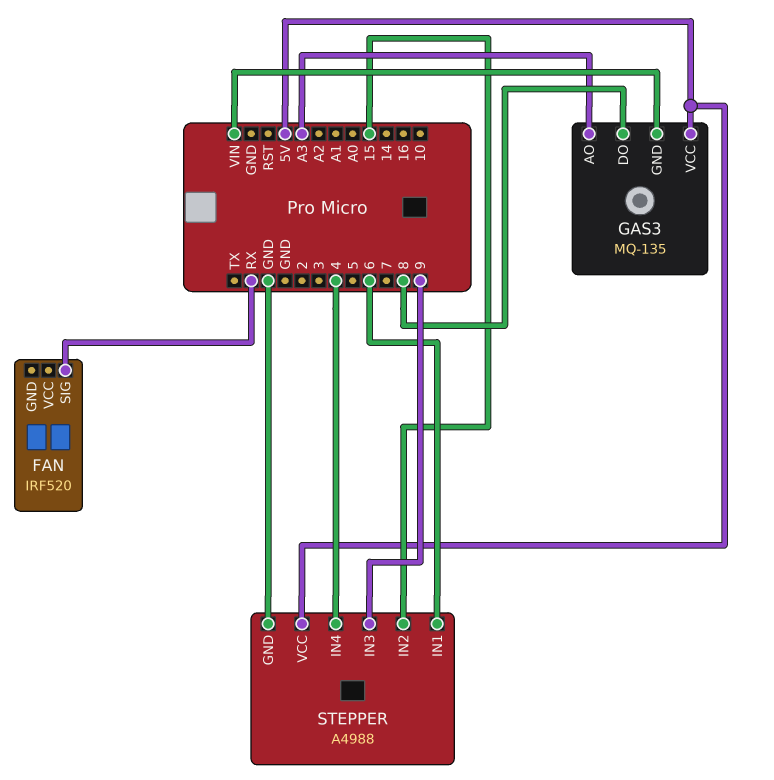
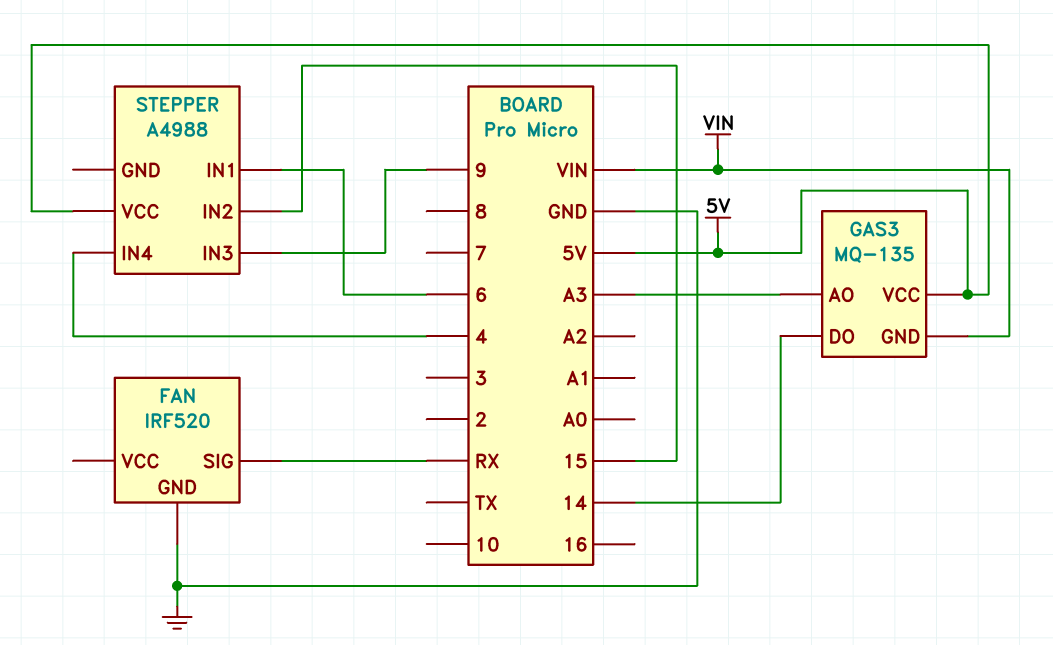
FAN pin GND: none -> GND
GAS3 pin DO: 8 -> 14
STEPPER pin GND: GND -> none

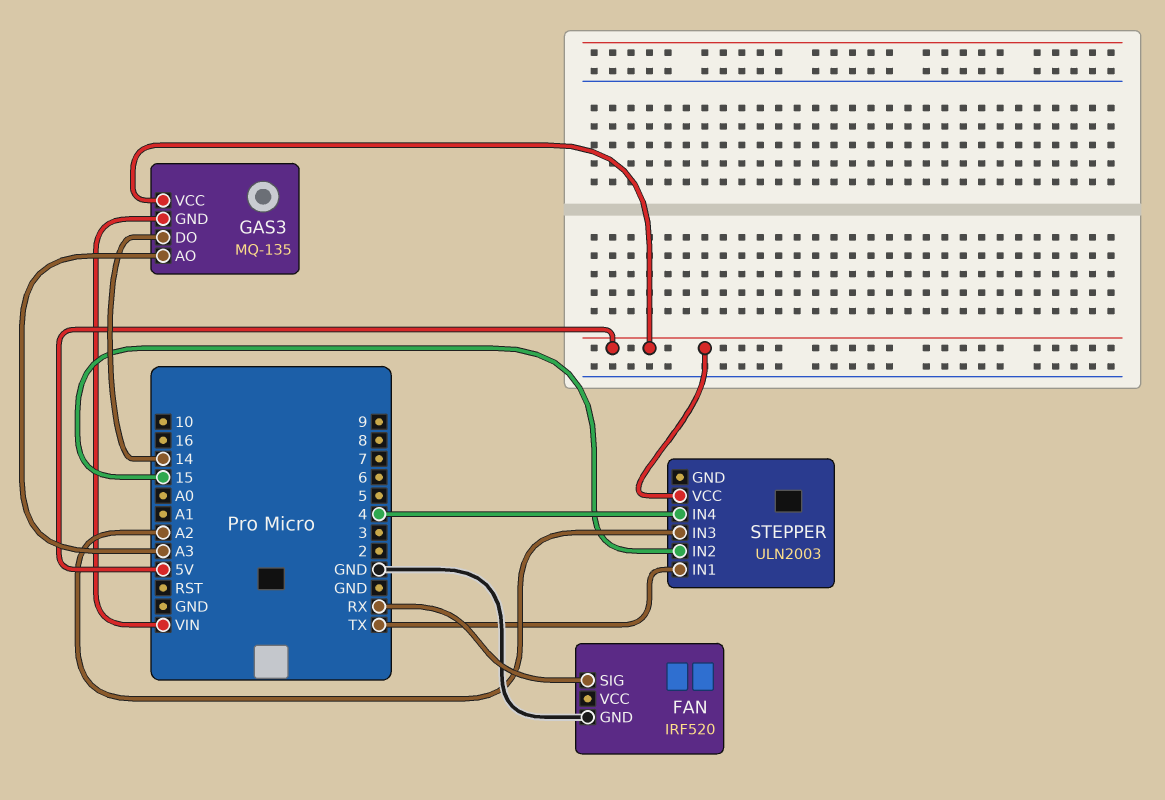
STEPPER: A4988 -> ULN2003
STEPPER pin IN1: 6 -> TX
STEPPER pin IN3: 9 -> A2

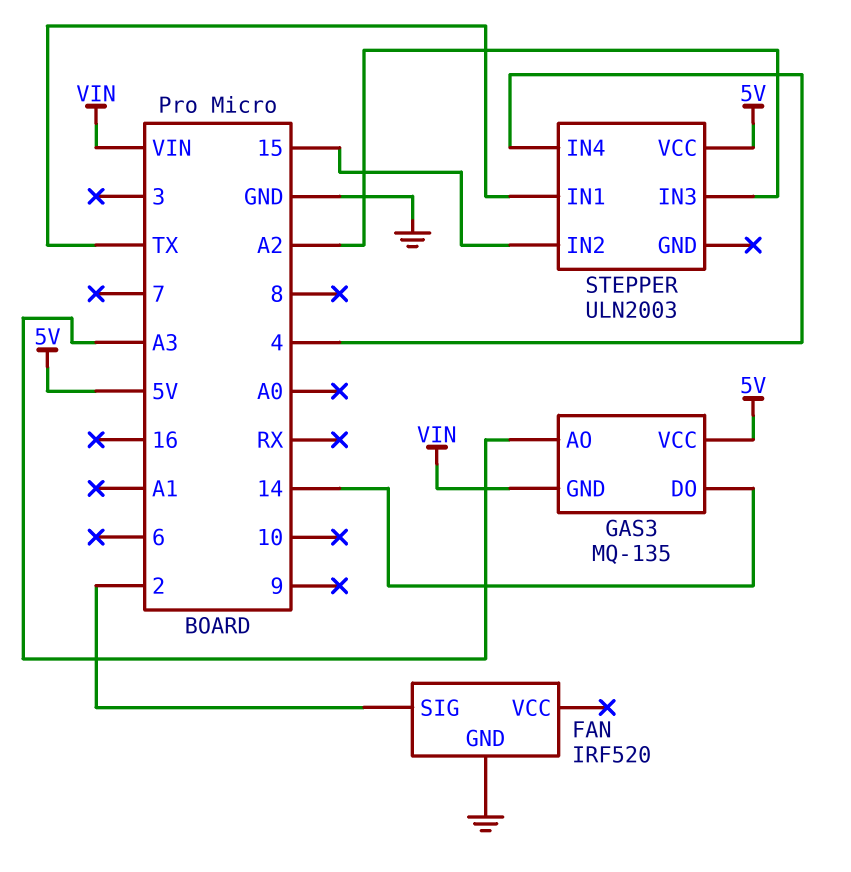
FAN pin SIG: RX -> 2

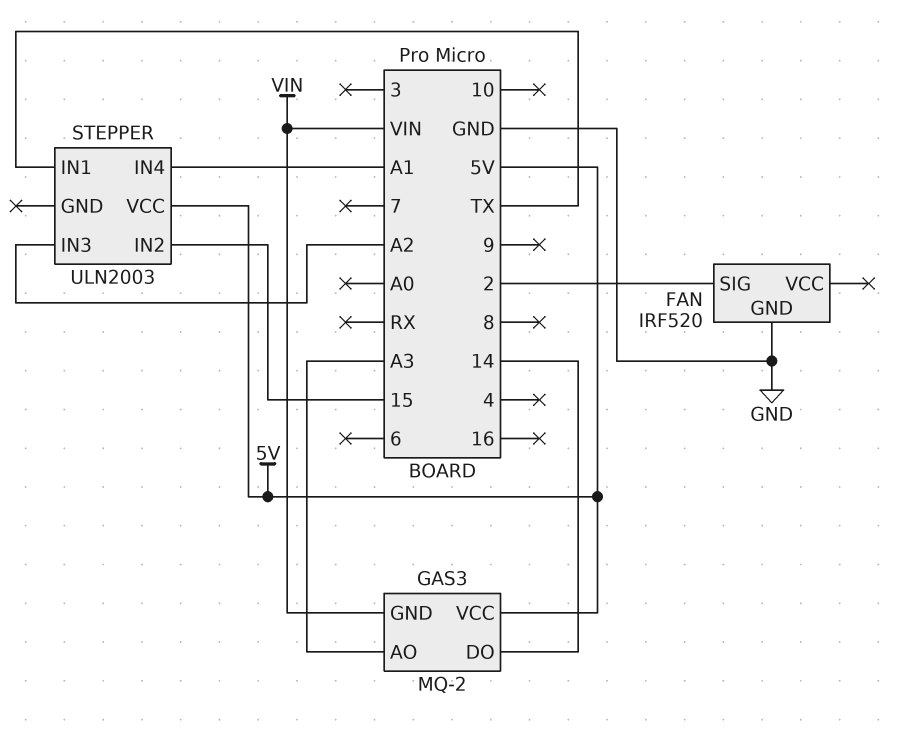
GAS3: MQ-135 -> MQ-2
STEPPER pin IN4: 4 -> A1

